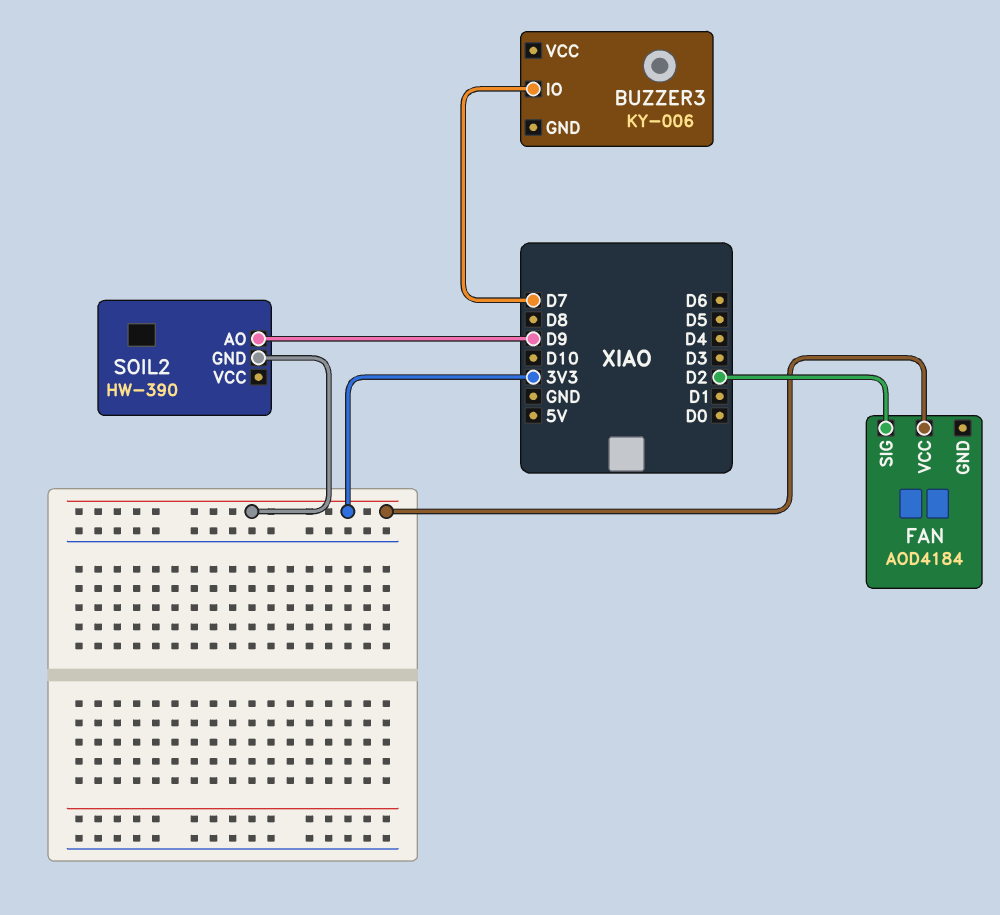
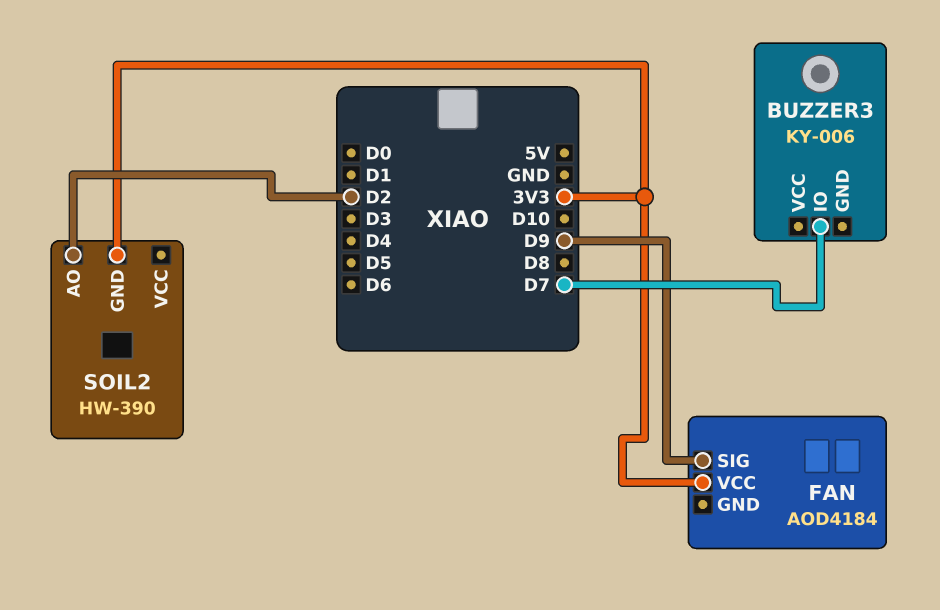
FAN pin SIG: D2 -> D9
SOIL2 pin AO: D9 -> D2

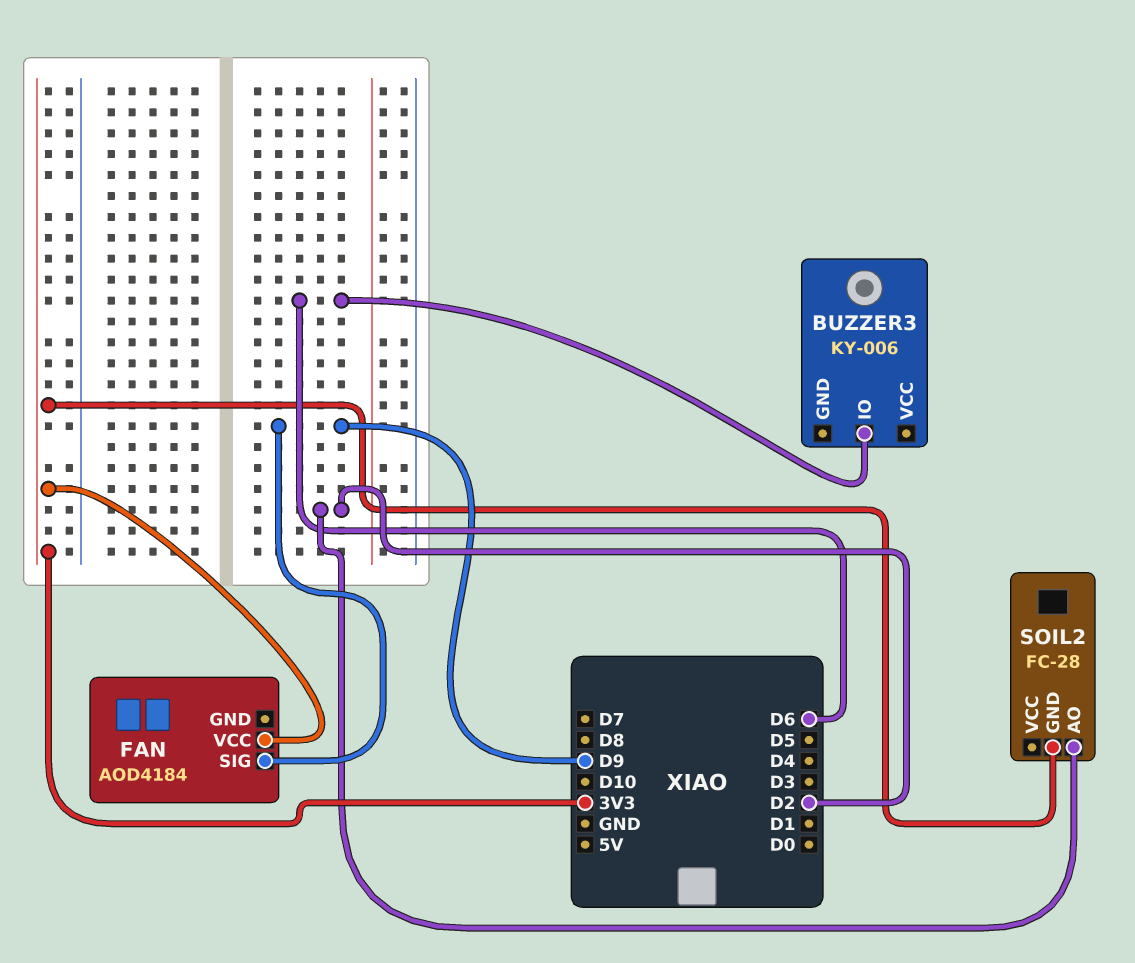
BUZZER3 pin IO: D7 -> D6
SOIL2: HW-390 -> FC-28

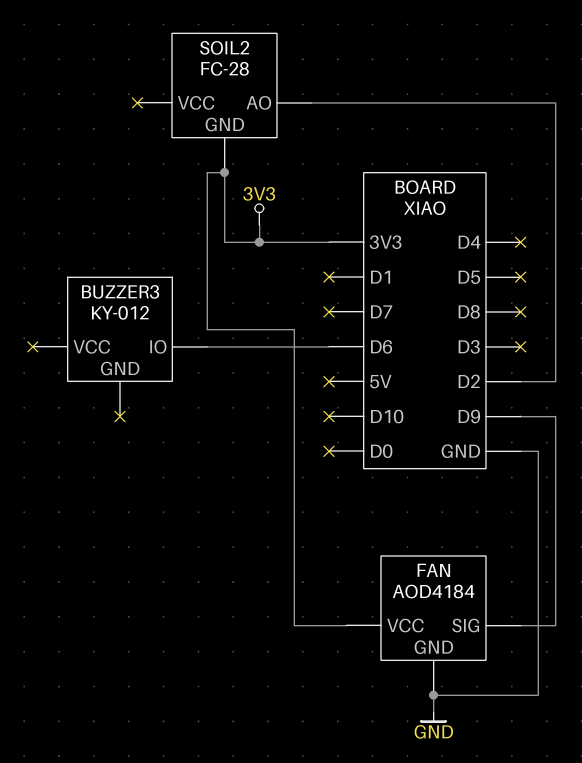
BUZZER3: KY-006 -> KY-012
FAN pin GND: none -> GND

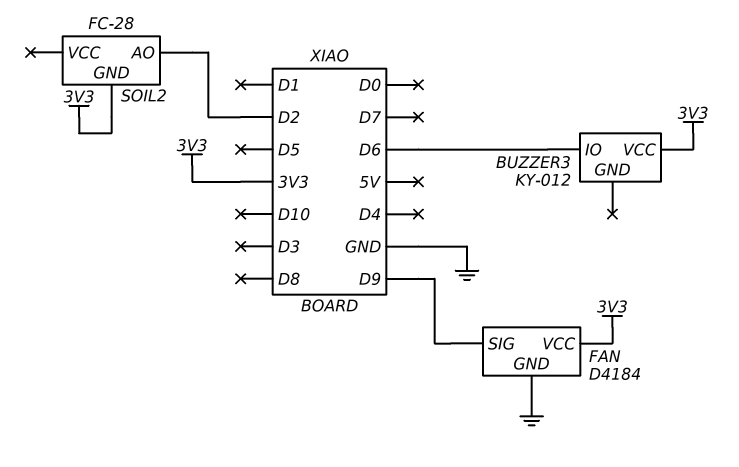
BUZZER3 pin VCC: none -> 3V3
FAN: AOD4184 -> D4184

